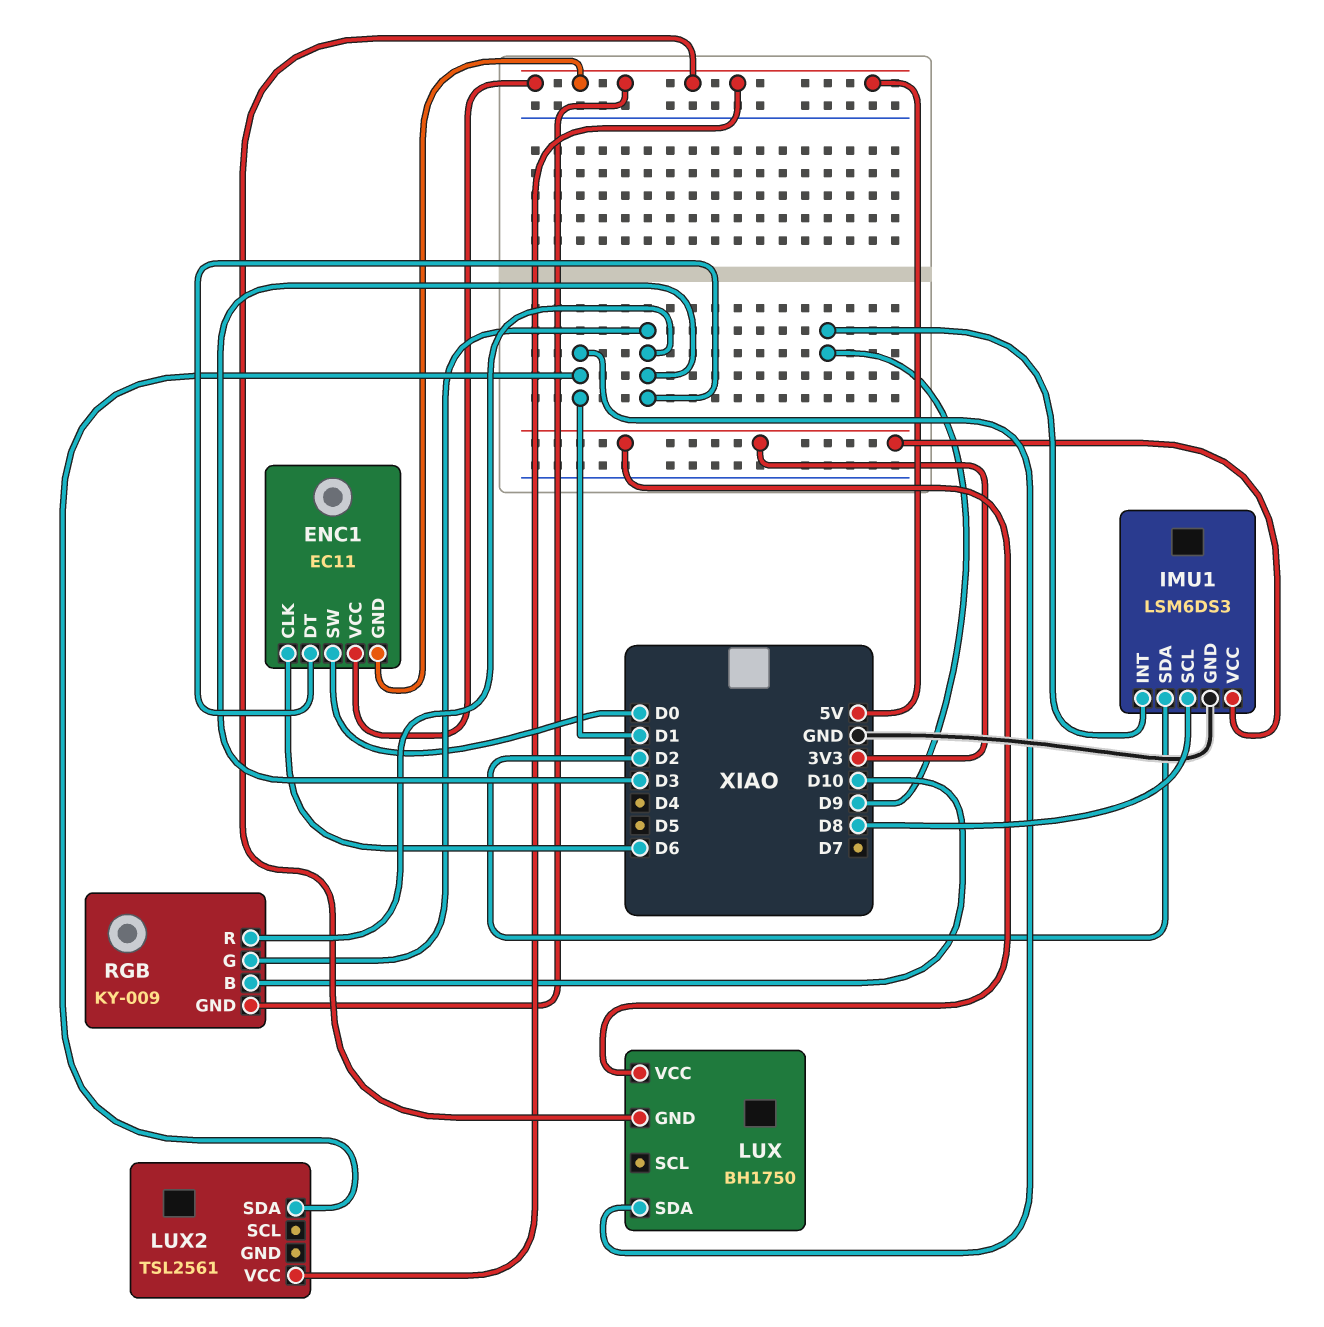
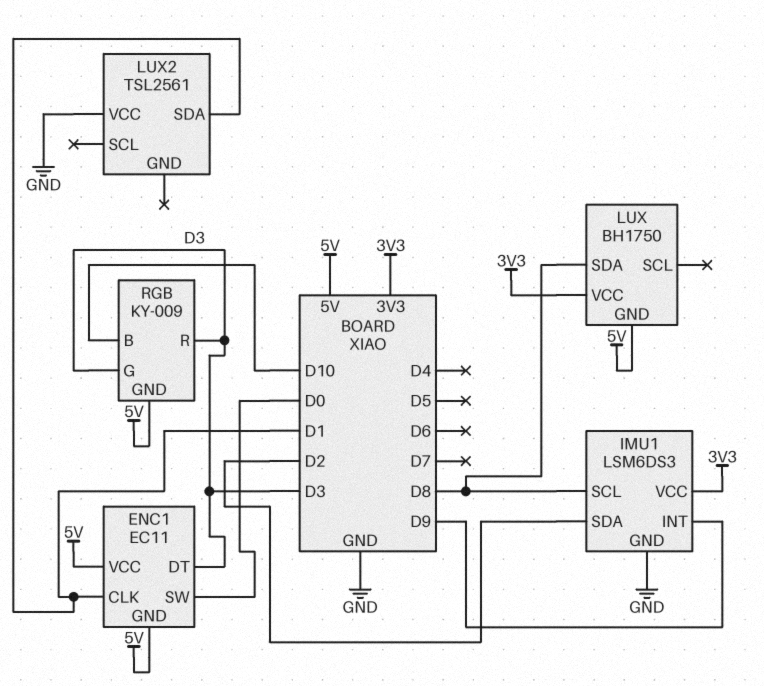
ENC1 pin CLK: D6 -> D1
LUX pin SDA: D1 -> D8
LUX2 pin VCC: 5V -> GND

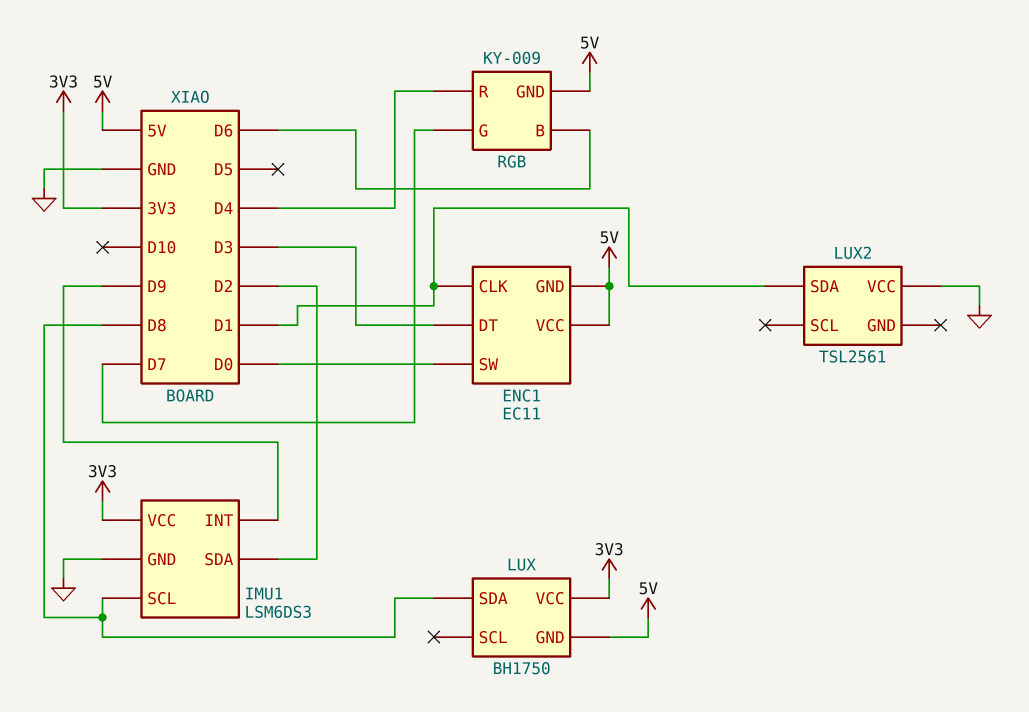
RGB pin B: D10 -> D6
RGB pin G: D3 -> D7
RGB pin R: D3 -> D4

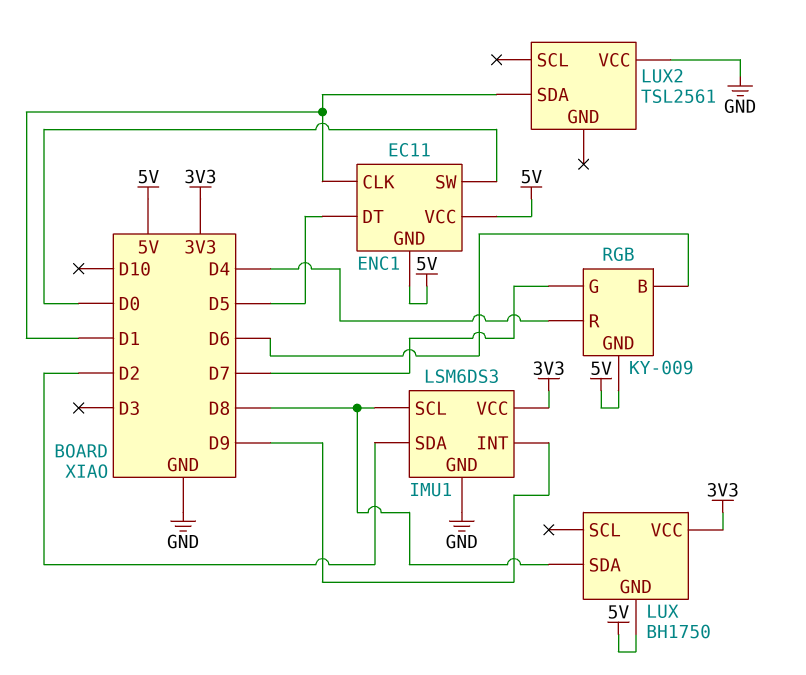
ENC1 pin DT: D3 -> D5

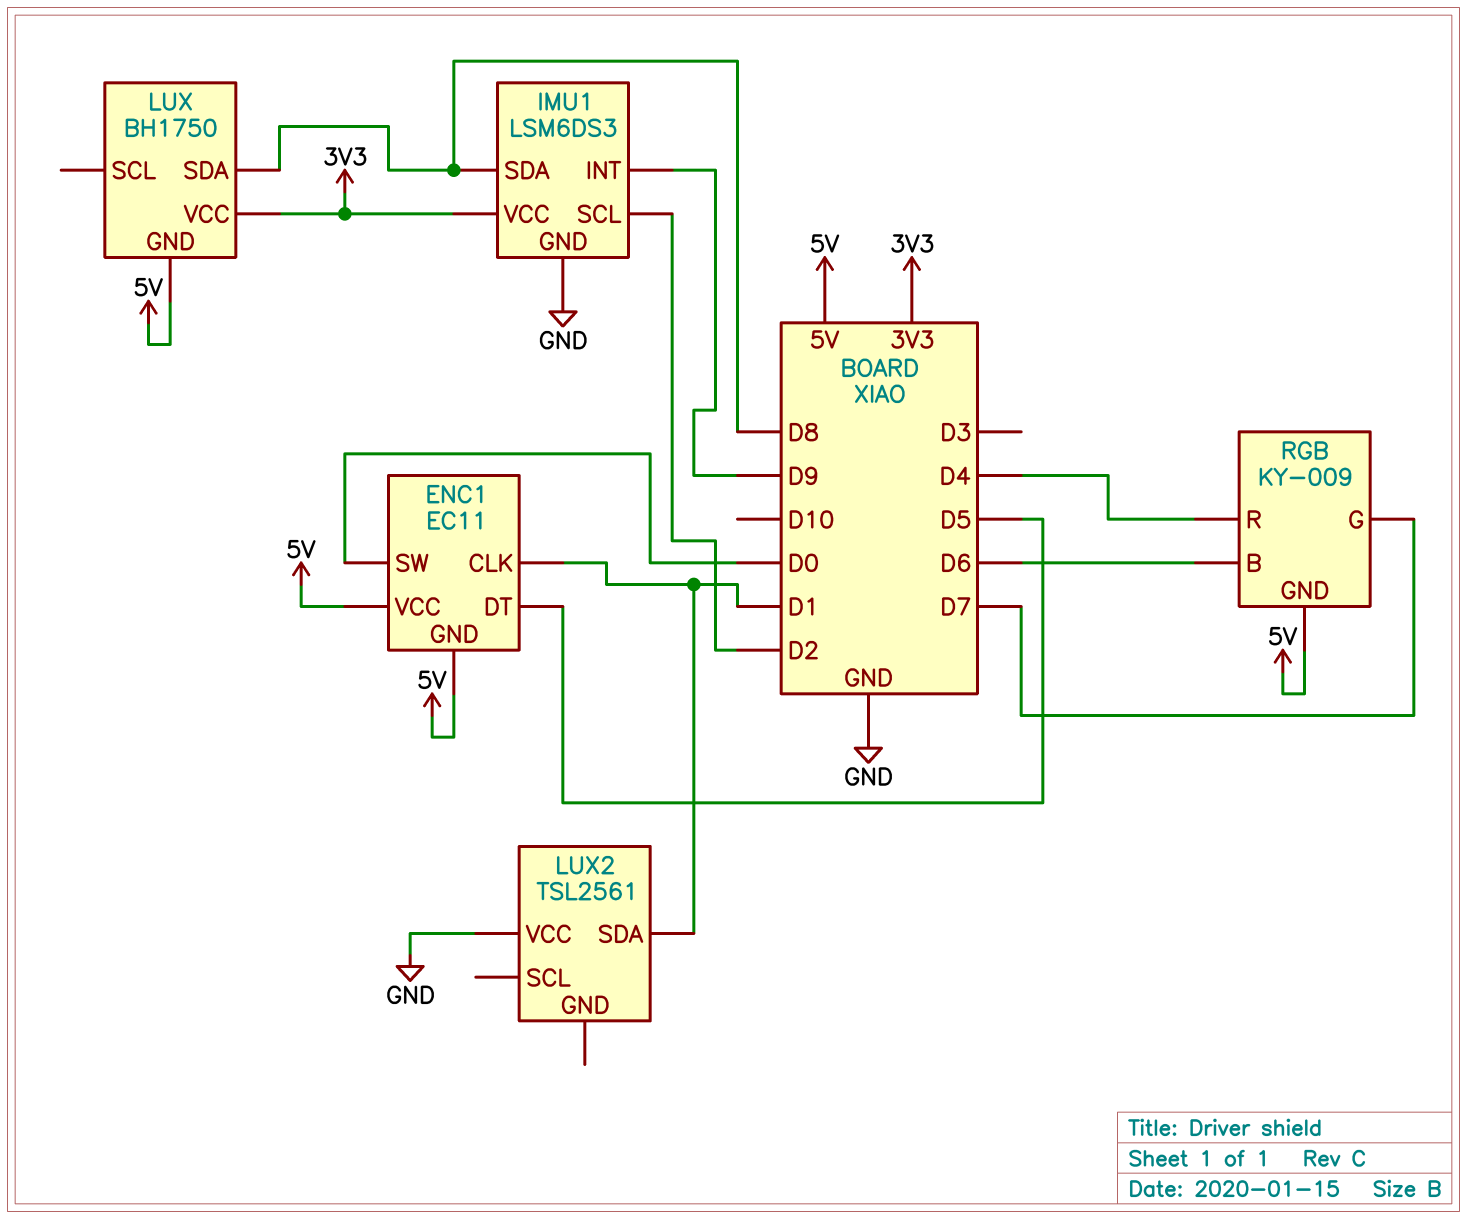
IMU1 pin SCL: D8 -> D2
IMU1 pin SDA: D2 -> D8

